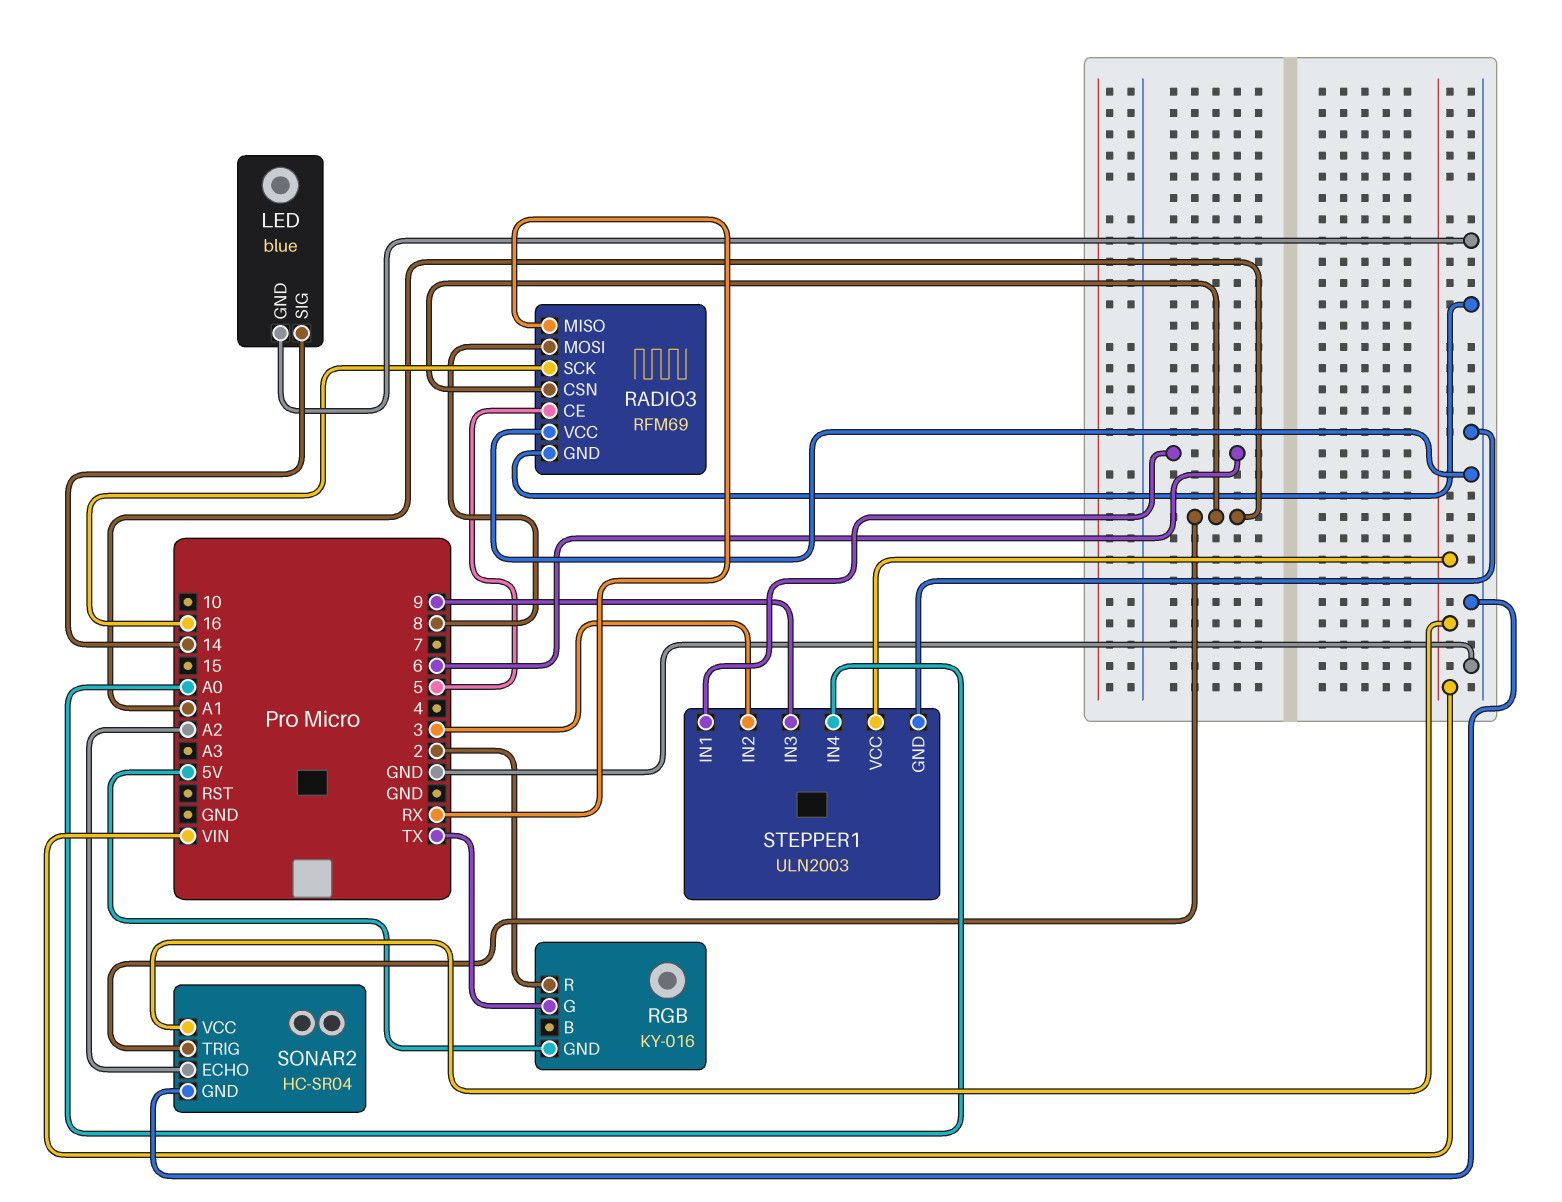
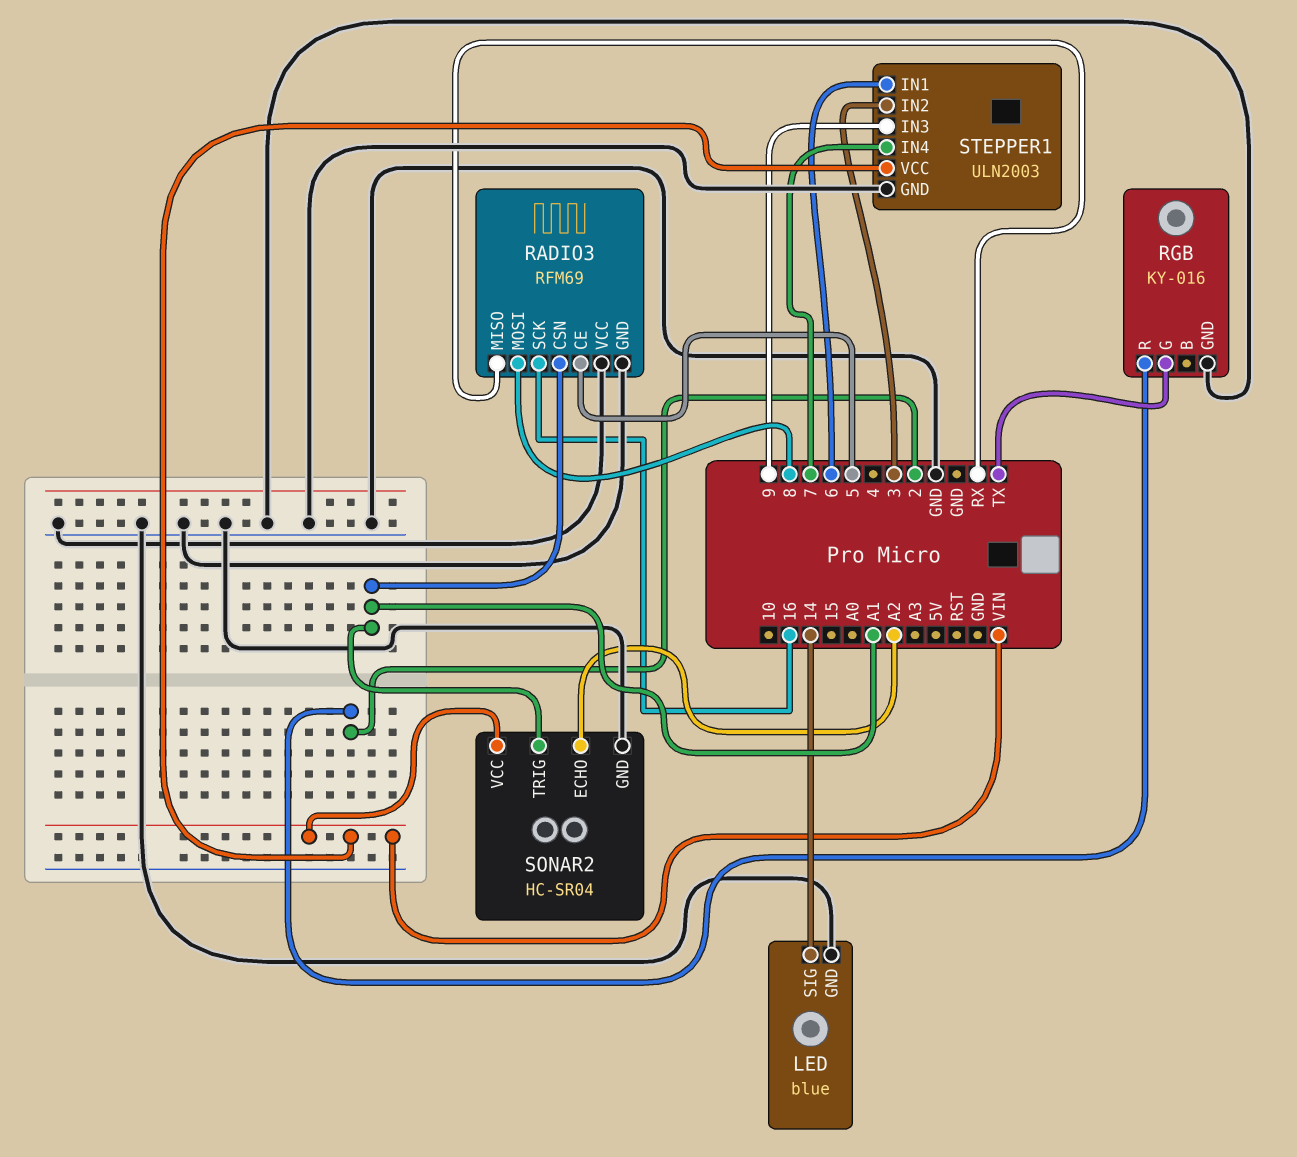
RGB pin GND: 5V -> GND
STEPPER1 pin IN4: A0 -> 7

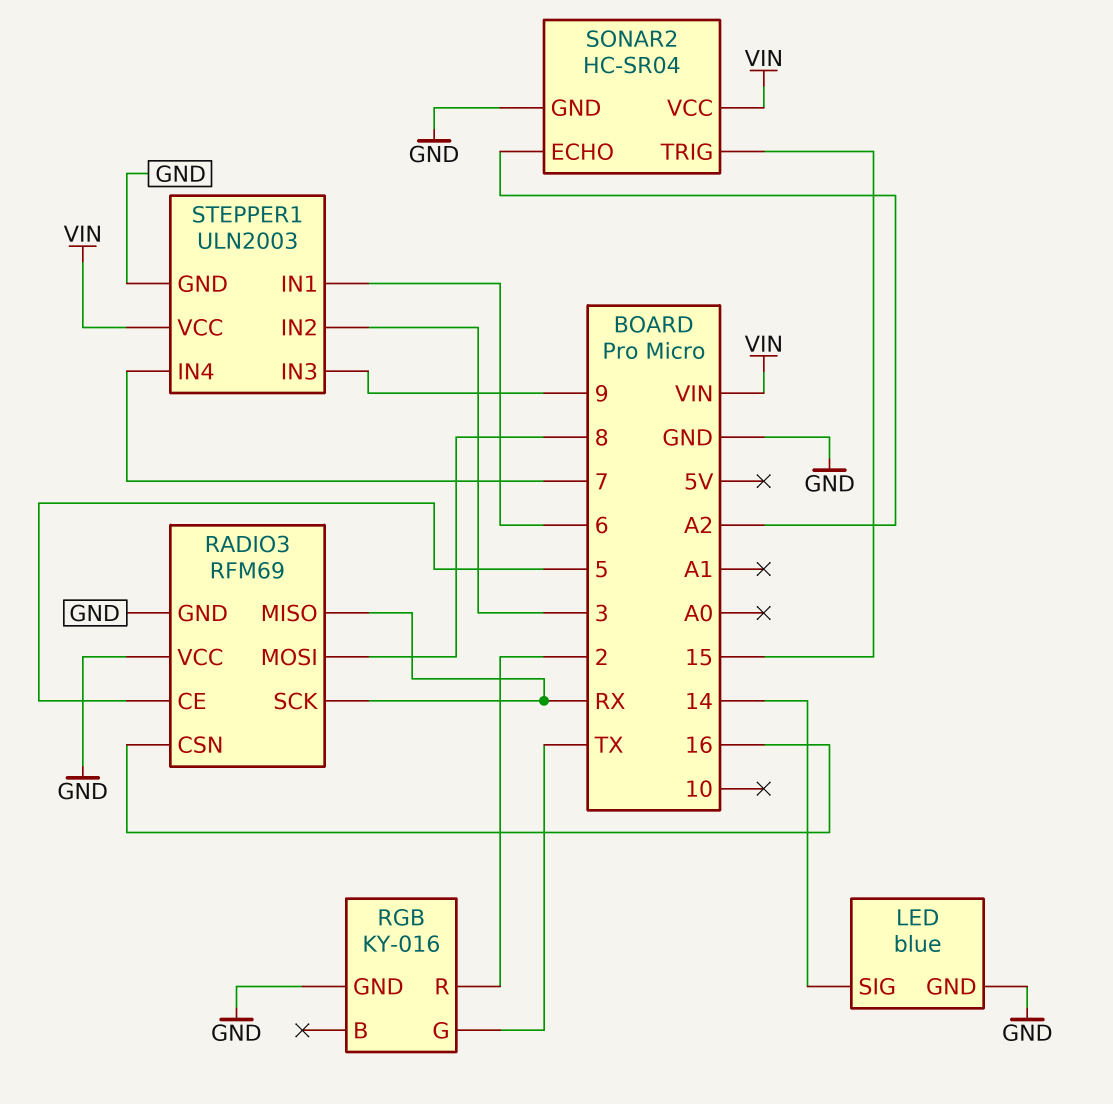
RADIO3 pin CSN: A1 -> 16
RADIO3 pin SCK: 16 -> RX
SONAR2 pin TRIG: A1 -> 15

